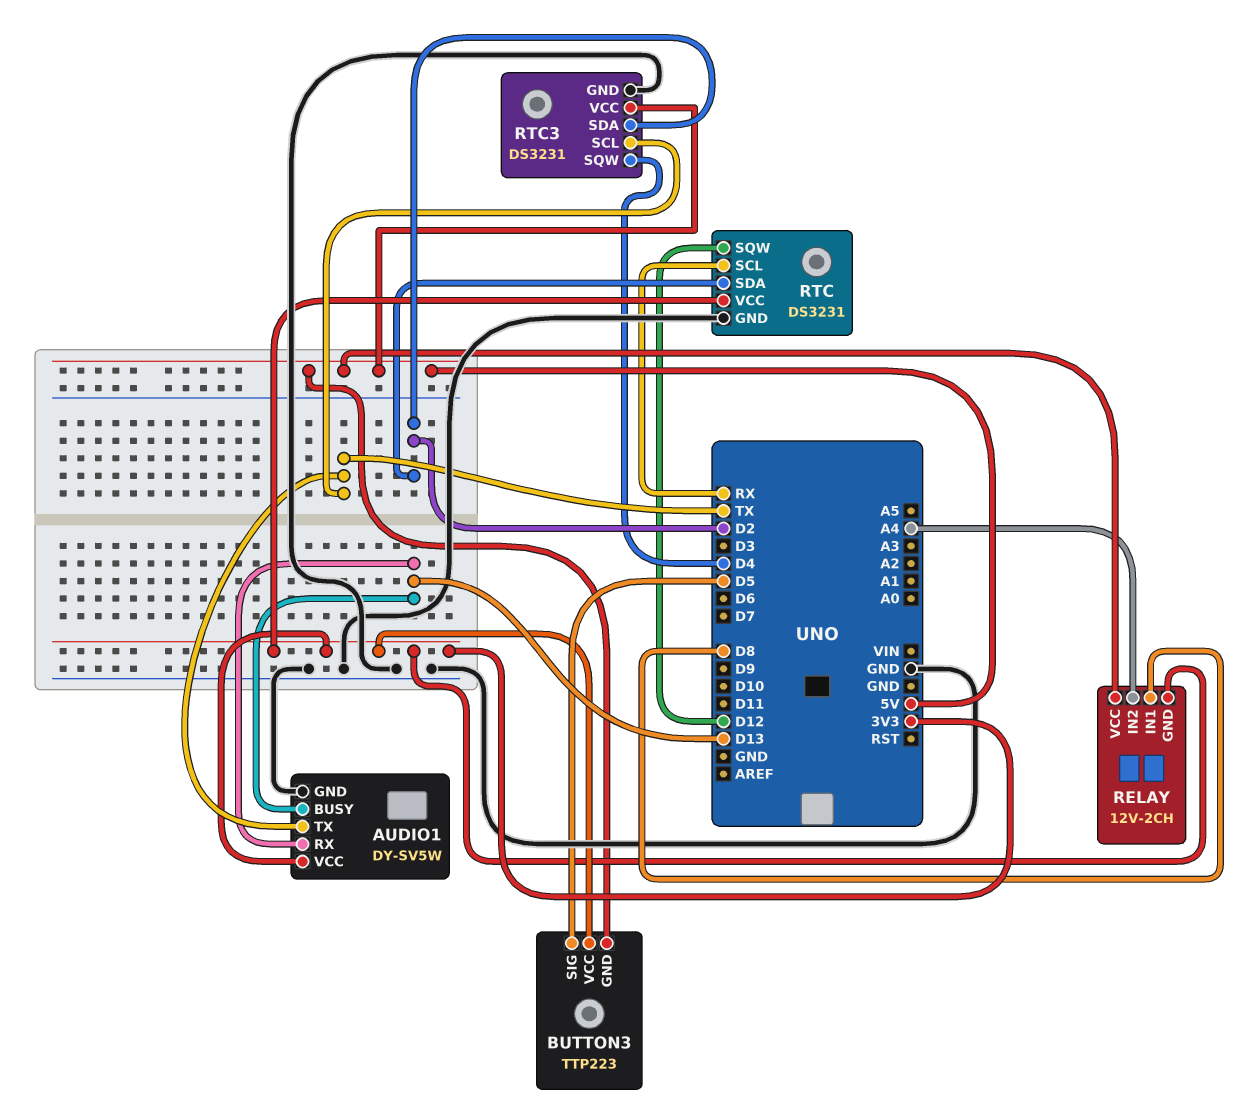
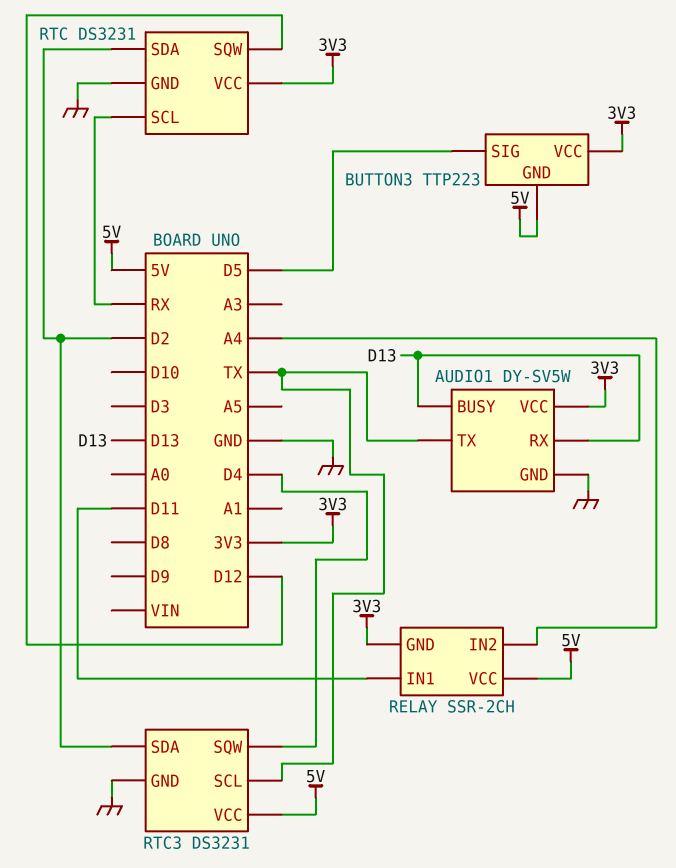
RELAY: 12V-2CH -> SSR-2CH
RELAY pin IN1: D8 -> D11

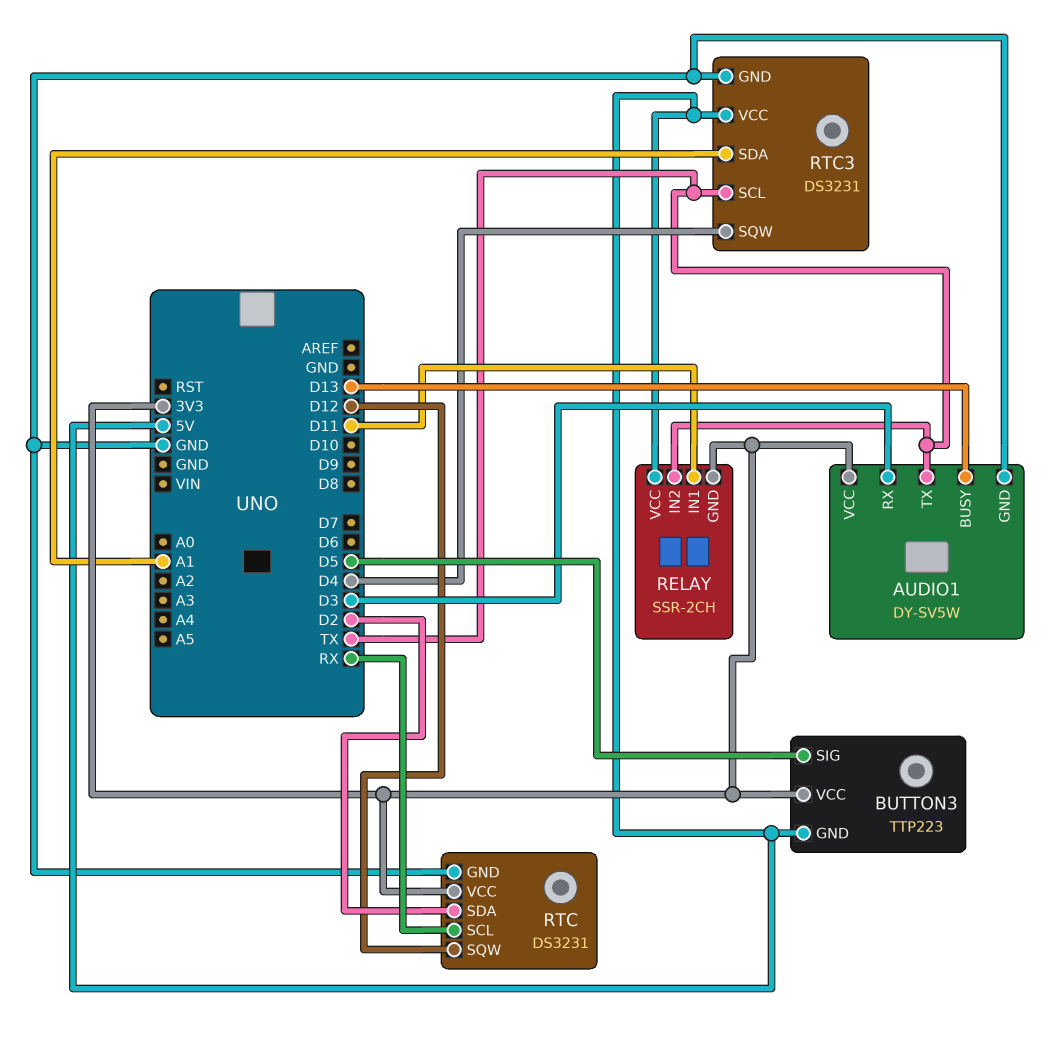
AUDIO1 pin RX: D13 -> D3
RELAY pin IN2: A4 -> TX
RTC3 pin SDA: D2 -> A1

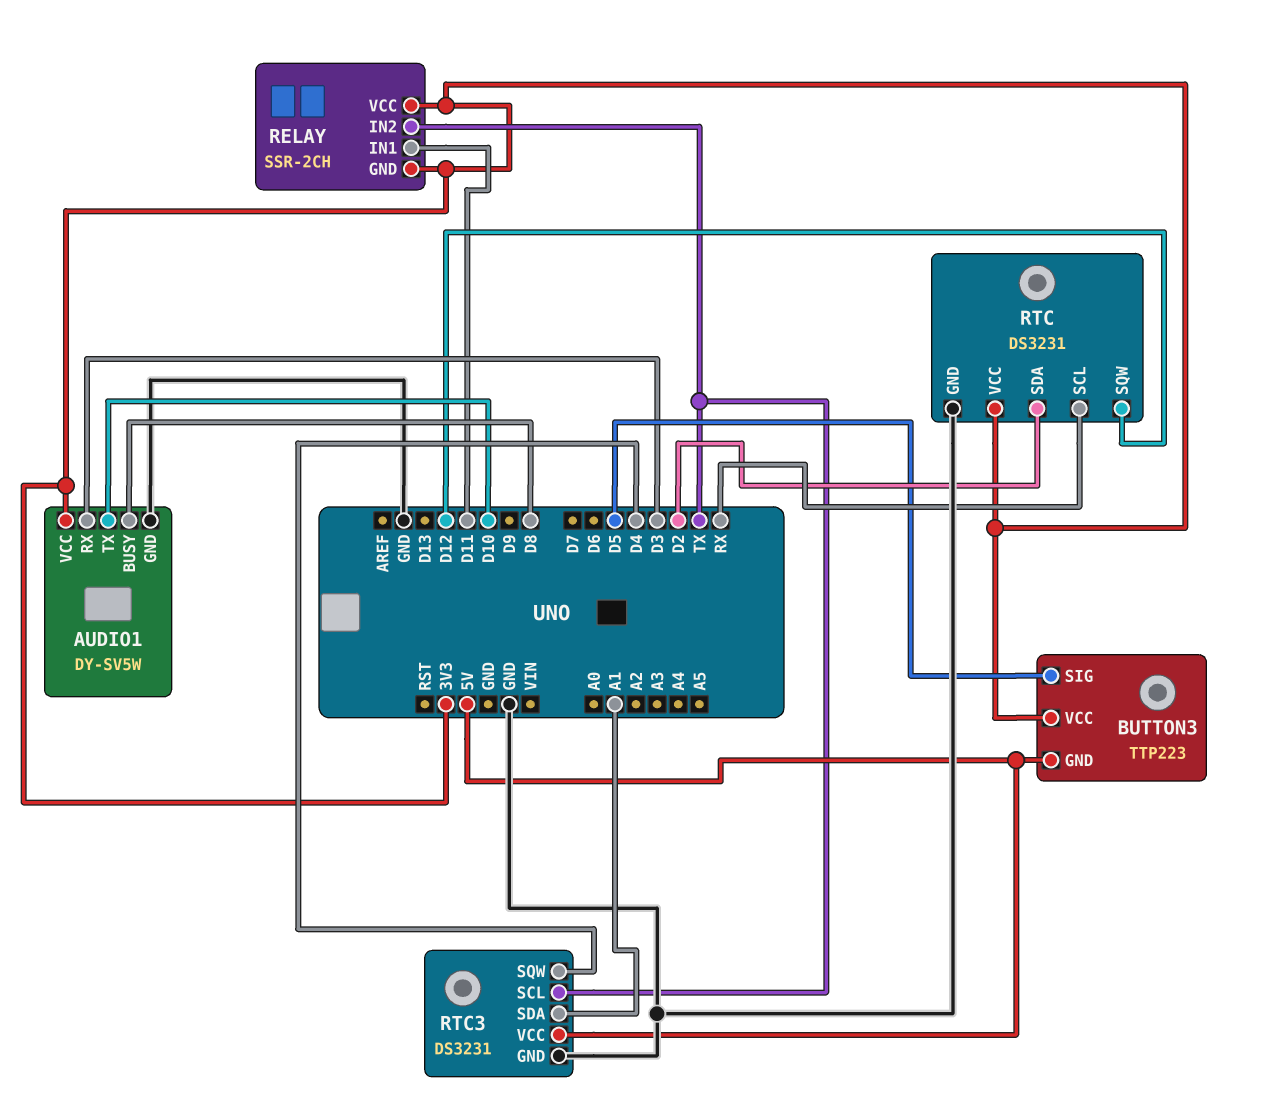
AUDIO1 pin BUSY: D13 -> D8
AUDIO1 pin TX: TX -> D10
RELAY pin VCC: 5V -> 3V3

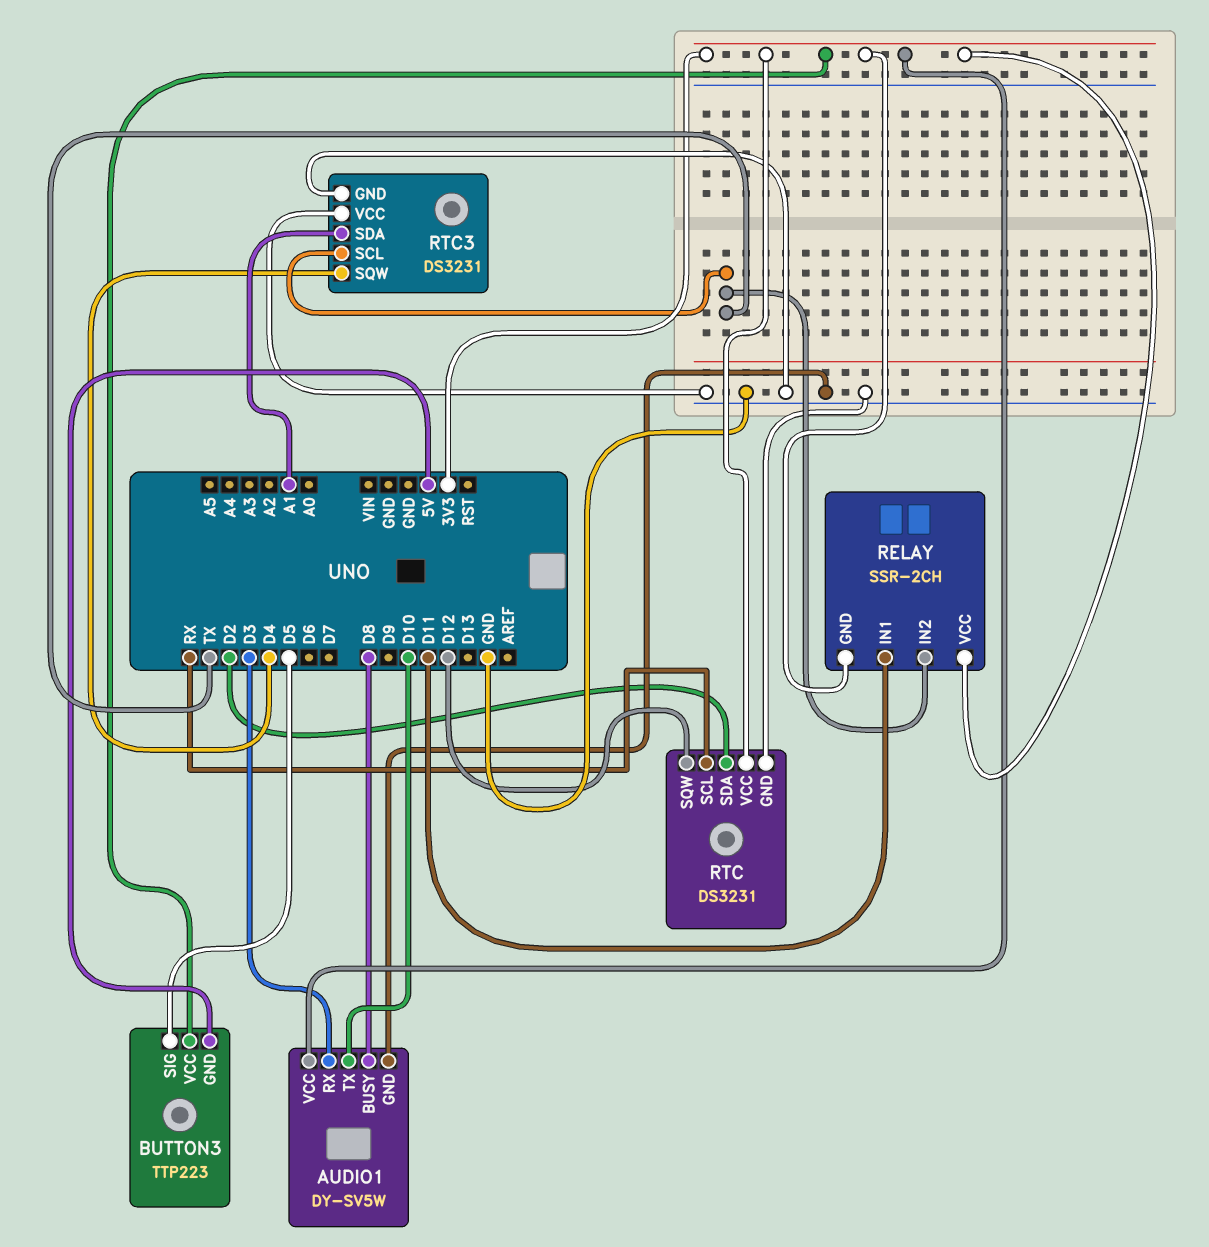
RTC3 pin VCC: 5V -> GND

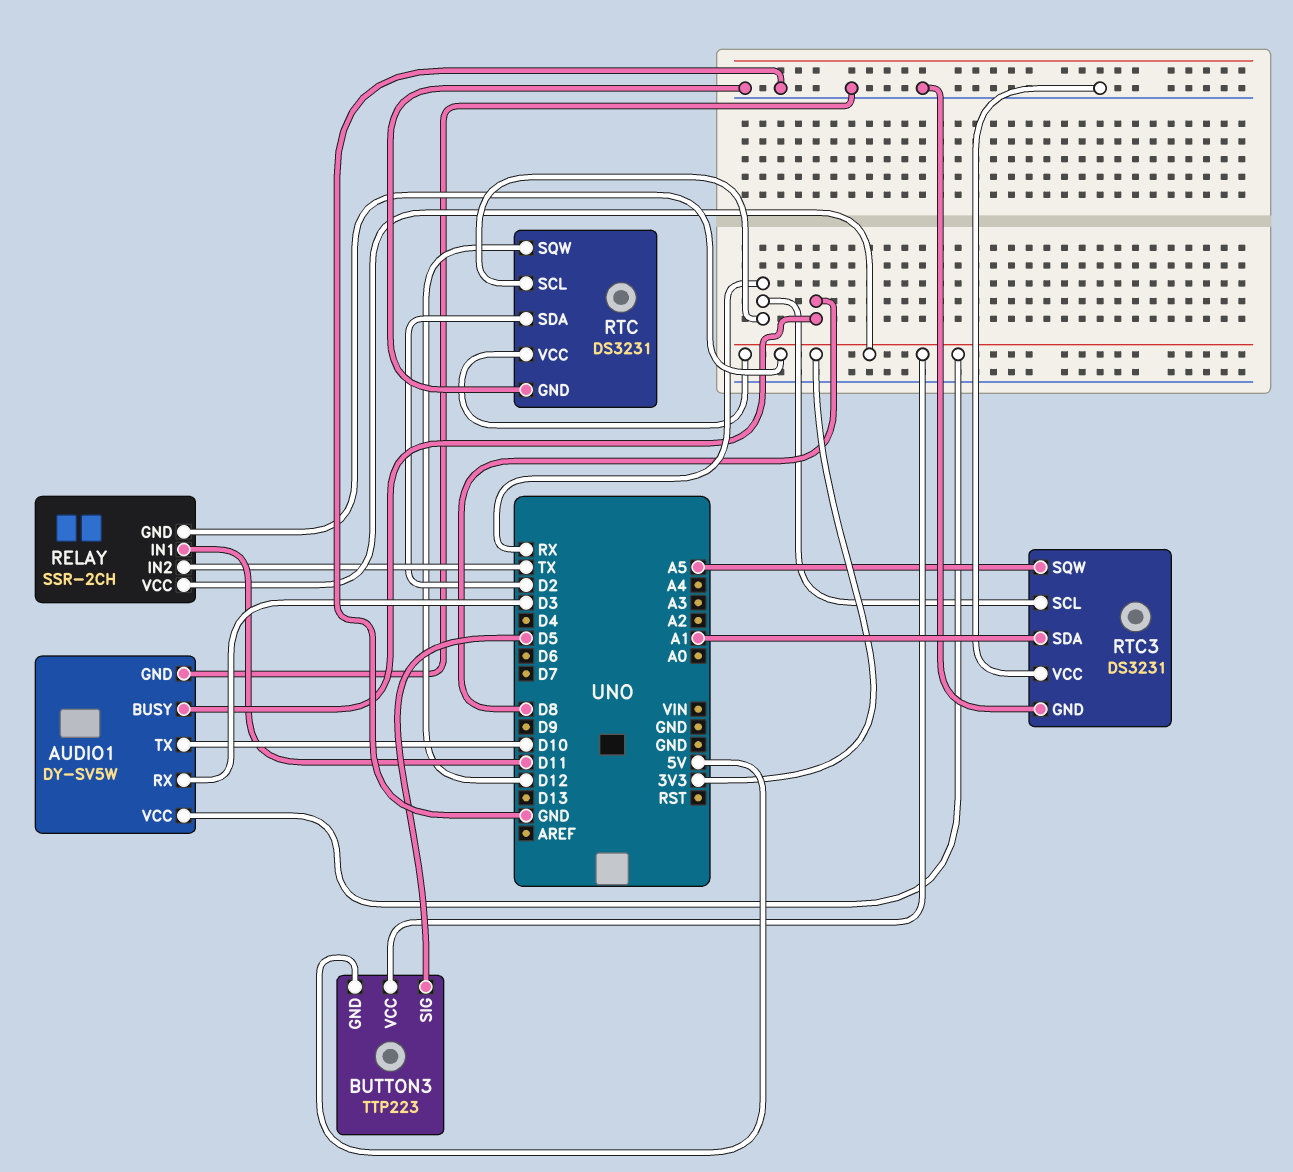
RTC3 pin SCL: TX -> RX
RTC3 pin SQW: D4 -> A5

